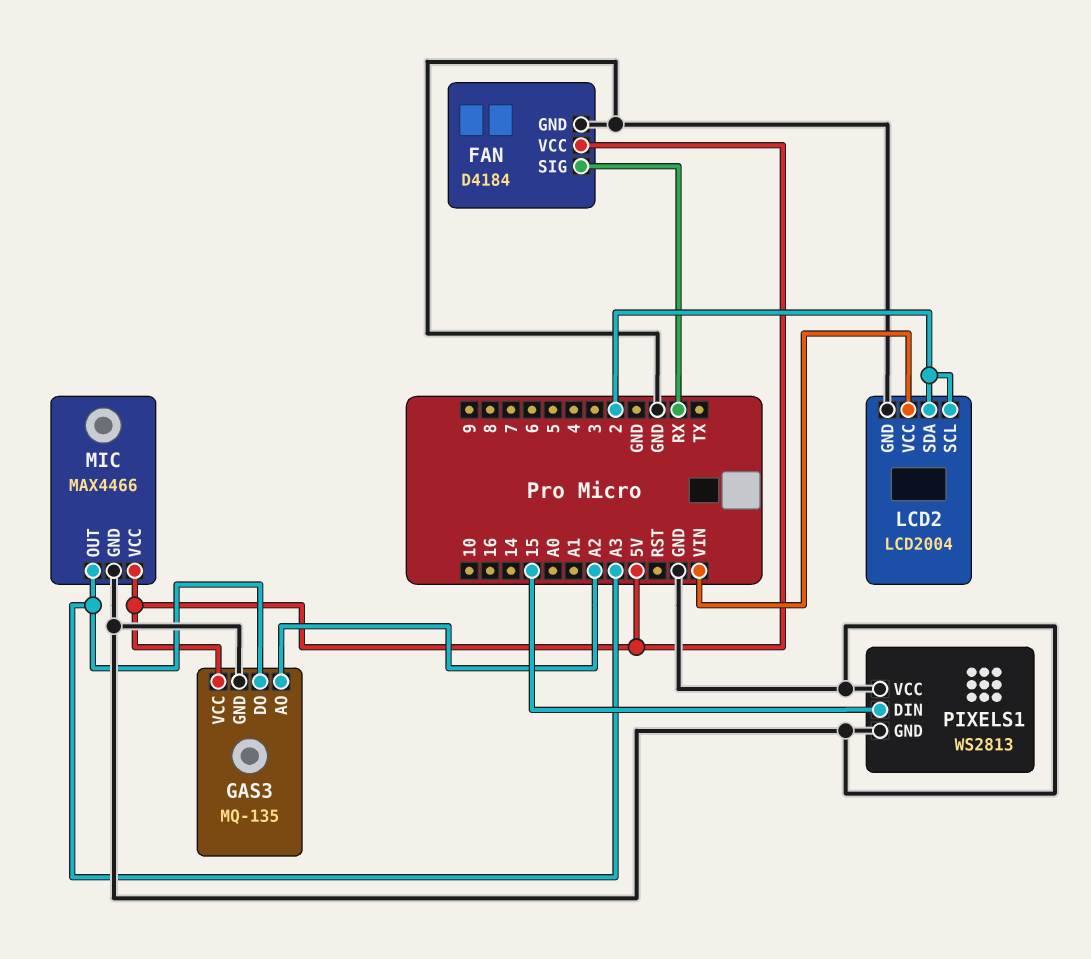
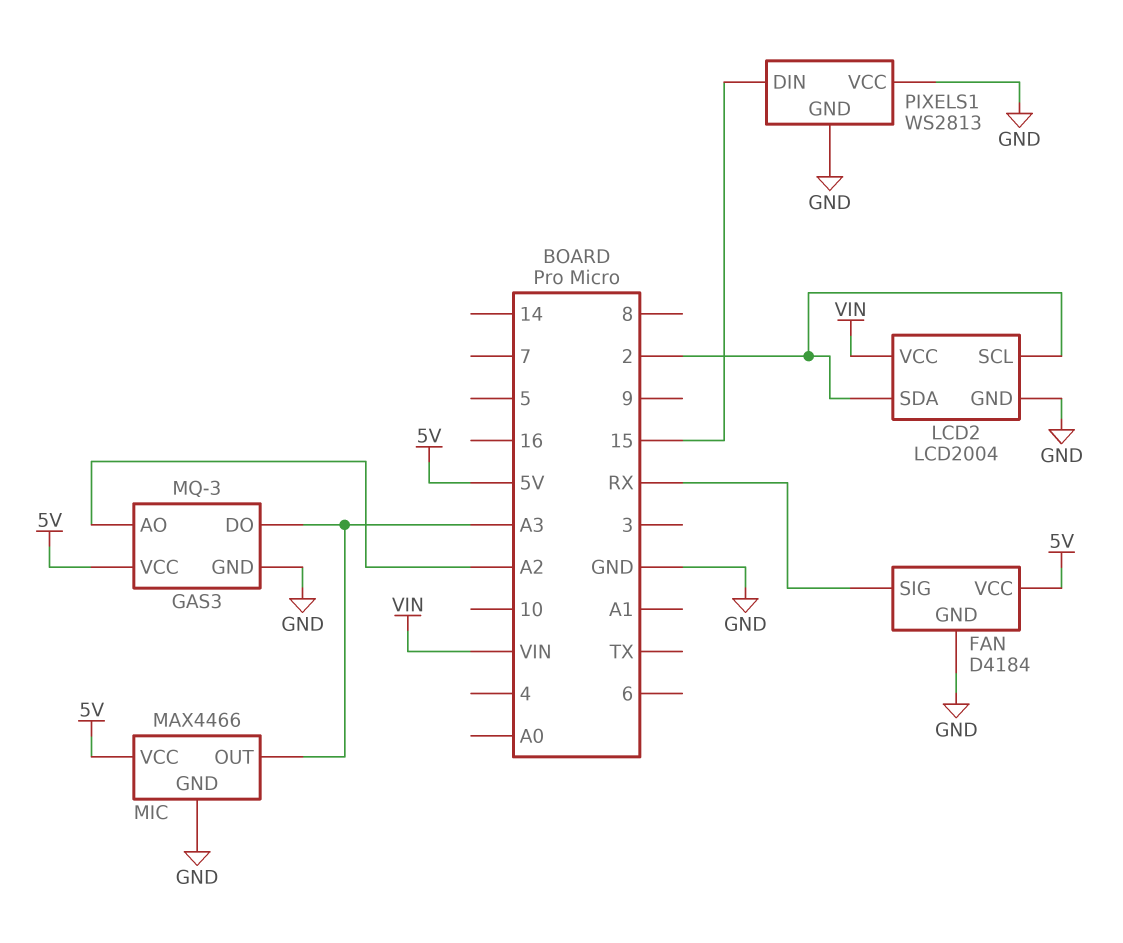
GAS3: MQ-135 -> MQ-3

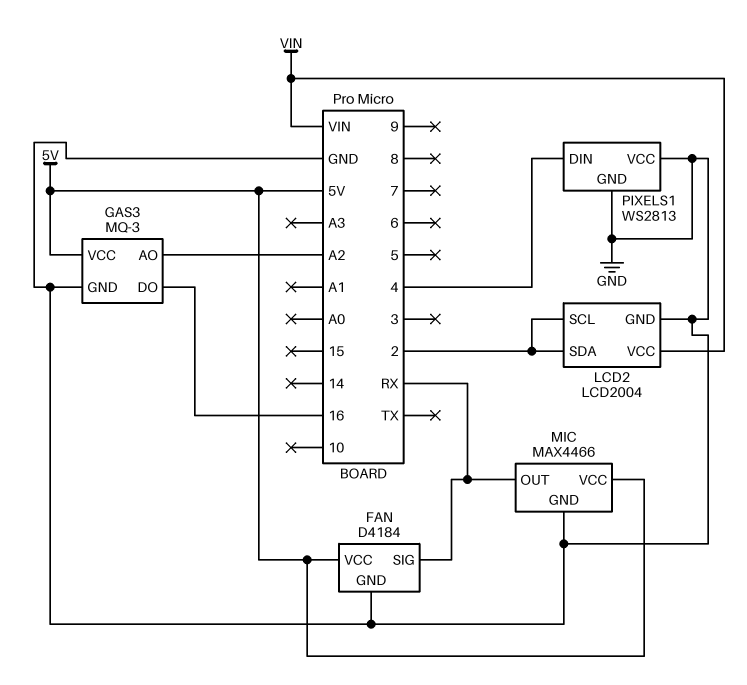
GAS3 pin DO: A3 -> 16
MIC pin OUT: A3 -> RX
PIXELS1 pin DIN: 15 -> 4

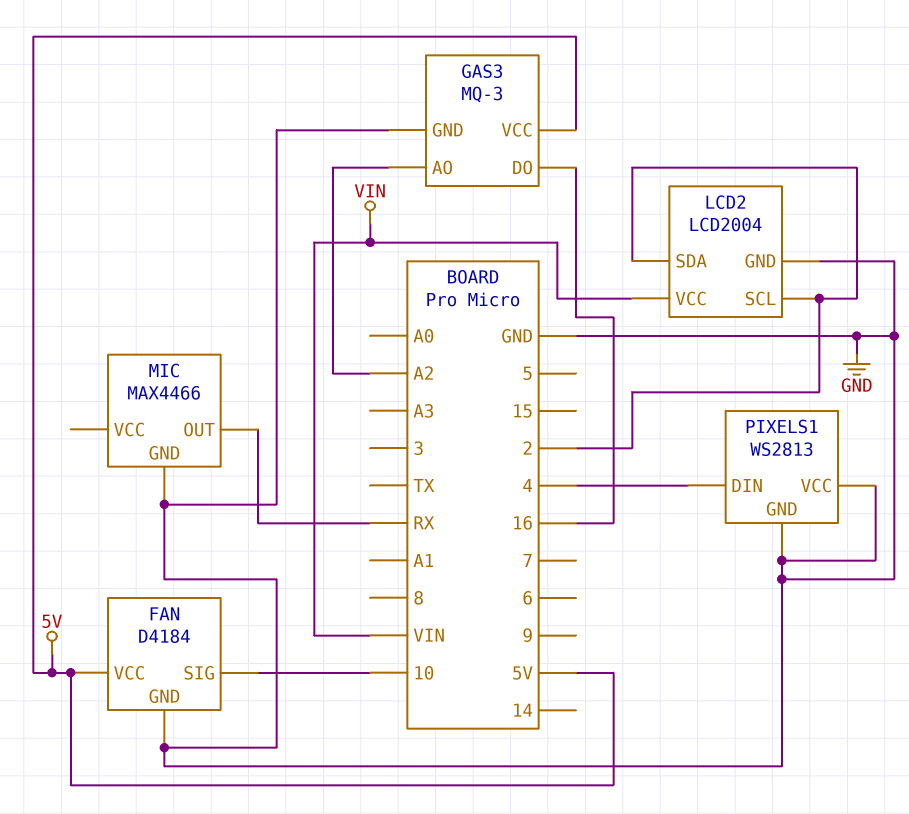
FAN pin SIG: RX -> 10
MIC pin VCC: 5V -> none

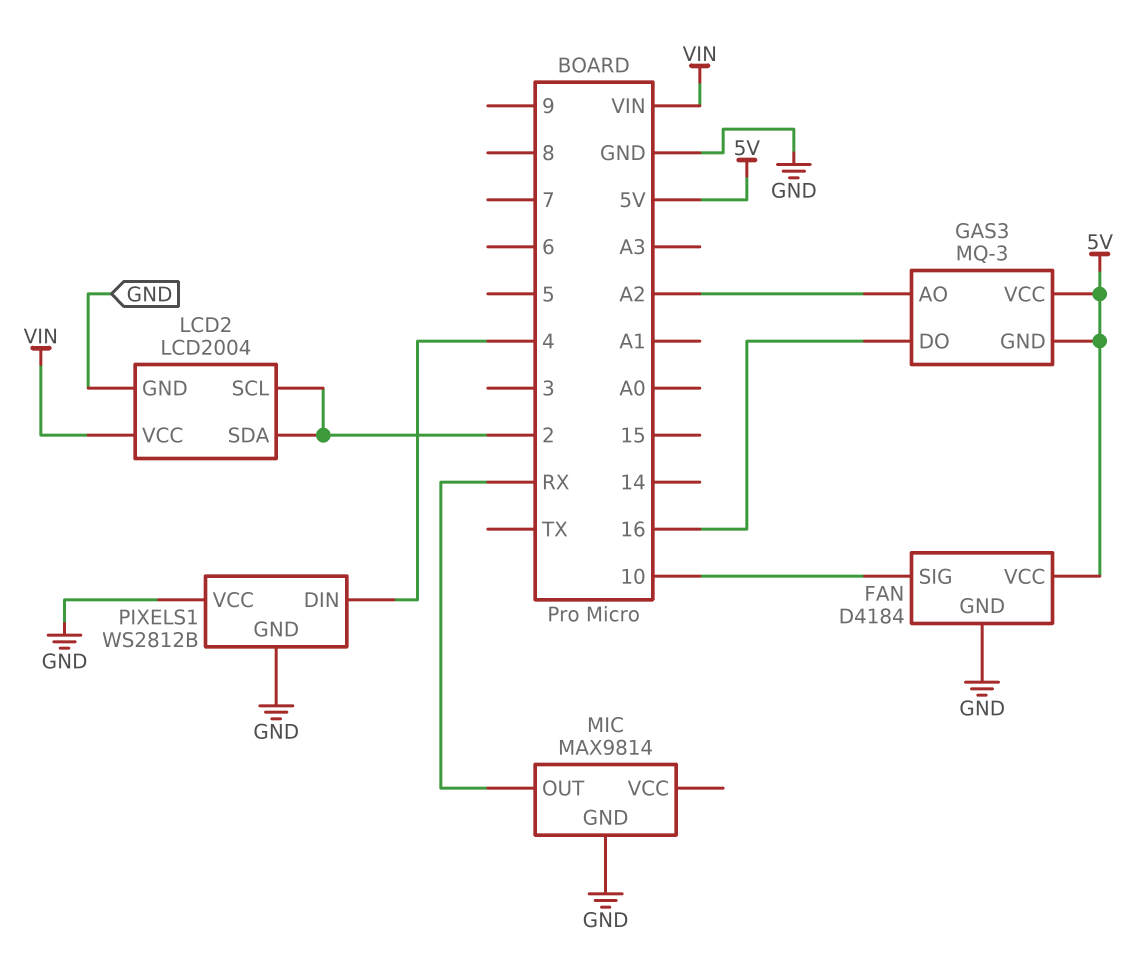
GAS3 pin GND: GND -> 5V
MIC: MAX4466 -> MAX9814
PIXELS1: WS2813 -> WS2812B

